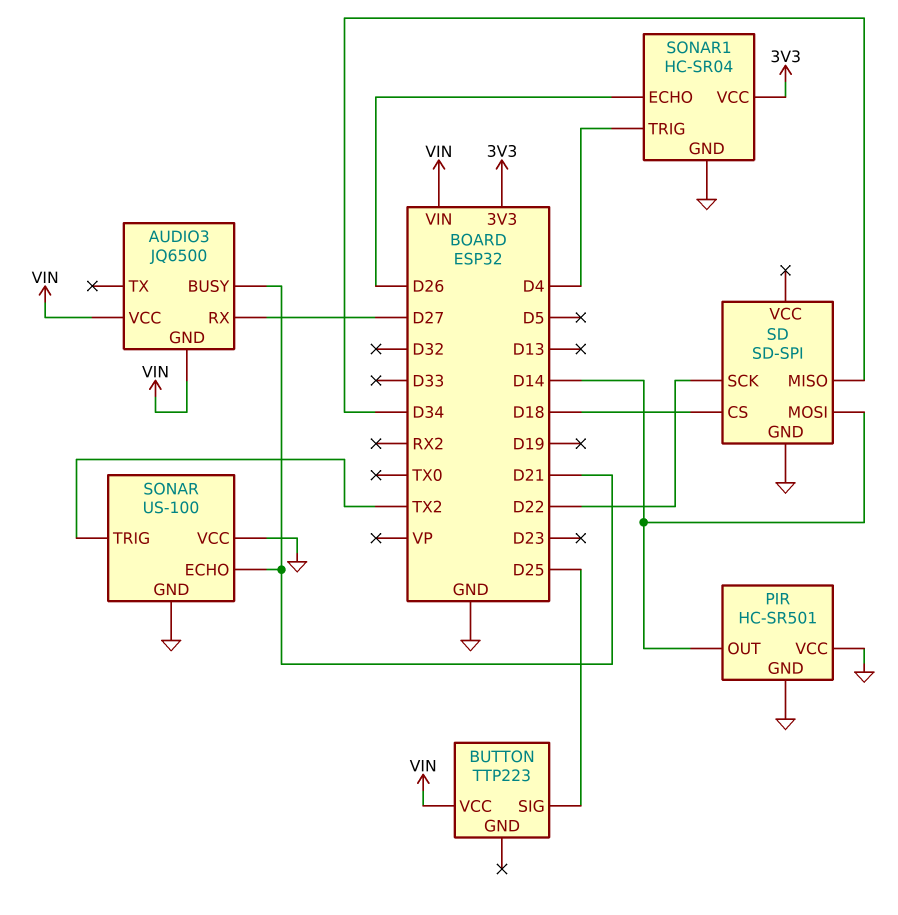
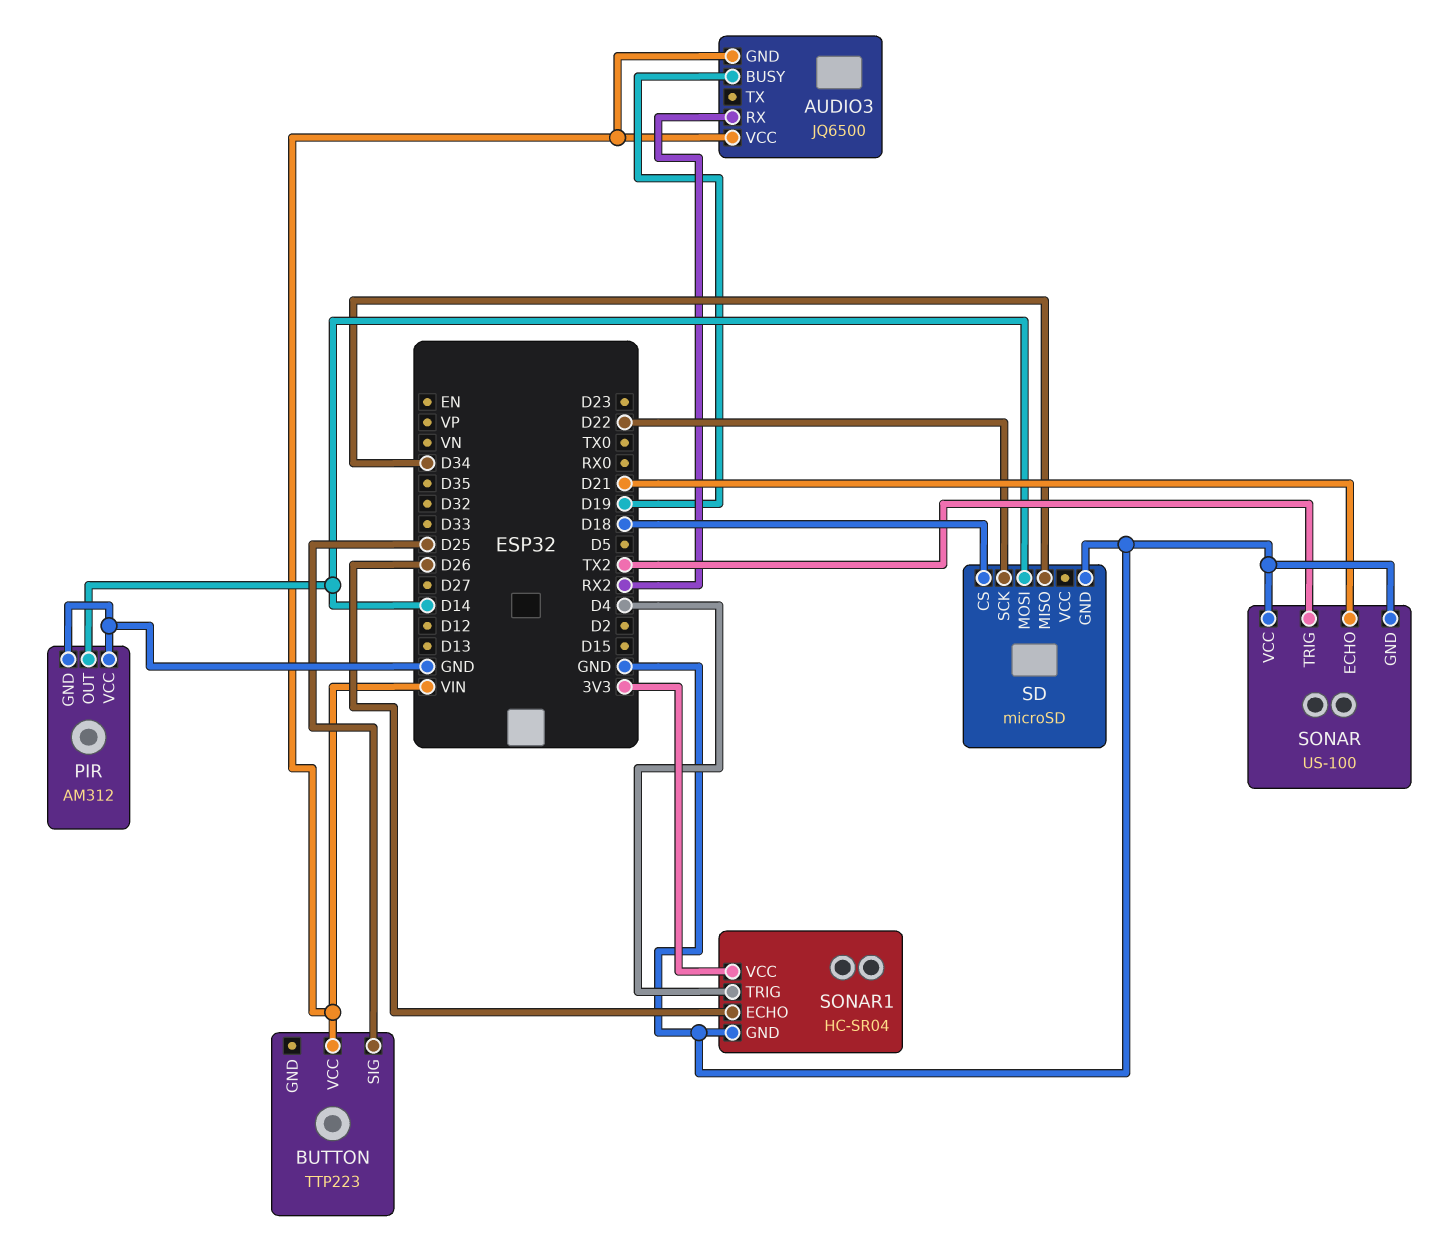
AUDIO3 pin BUSY: D21 -> D19
AUDIO3 pin RX: D27 -> RX2
PIR: HC-SR501 -> AM312
SD: SD-SPI -> microSD

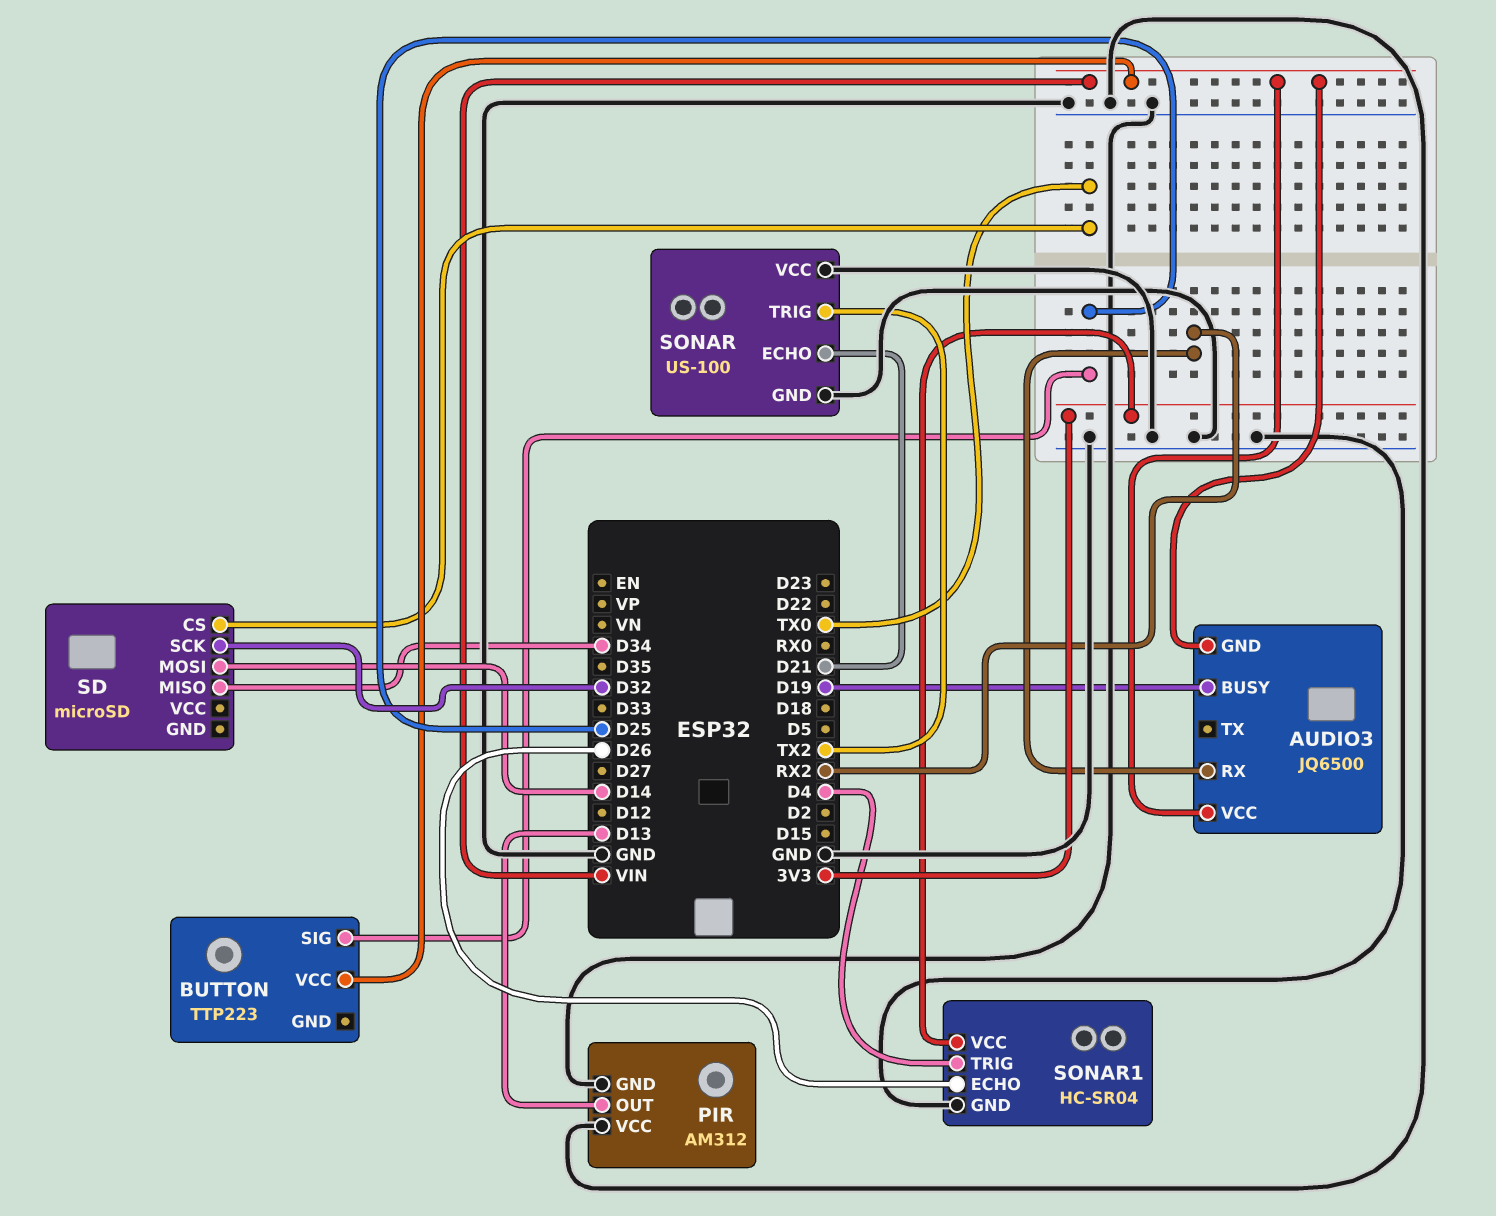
PIR pin OUT: D14 -> D13
SD pin CS: D18 -> TX0
SD pin GND: GND -> none
SD pin SCK: D22 -> D32

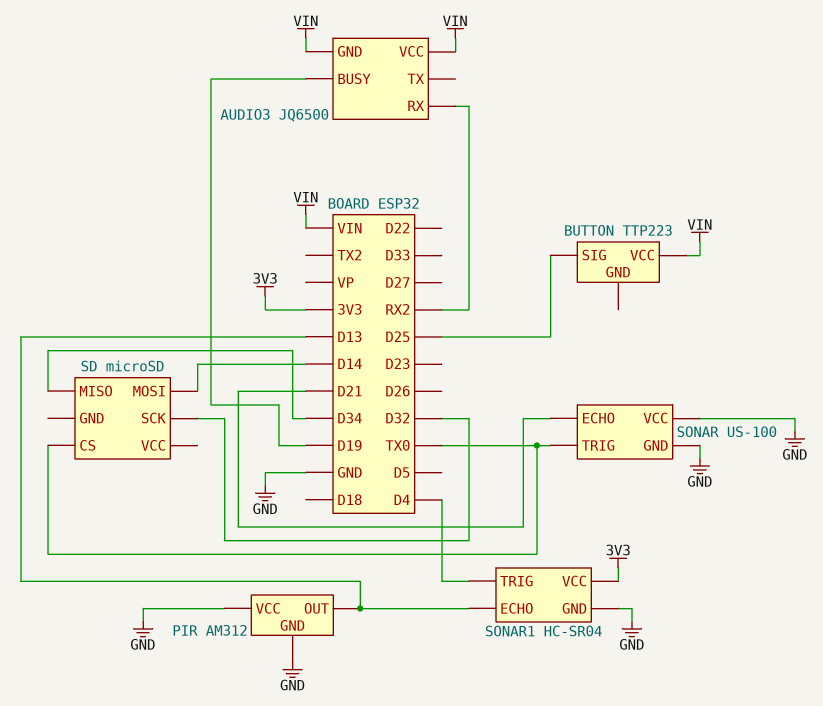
SONAR pin TRIG: TX2 -> TX0
SONAR1 pin ECHO: D26 -> D13

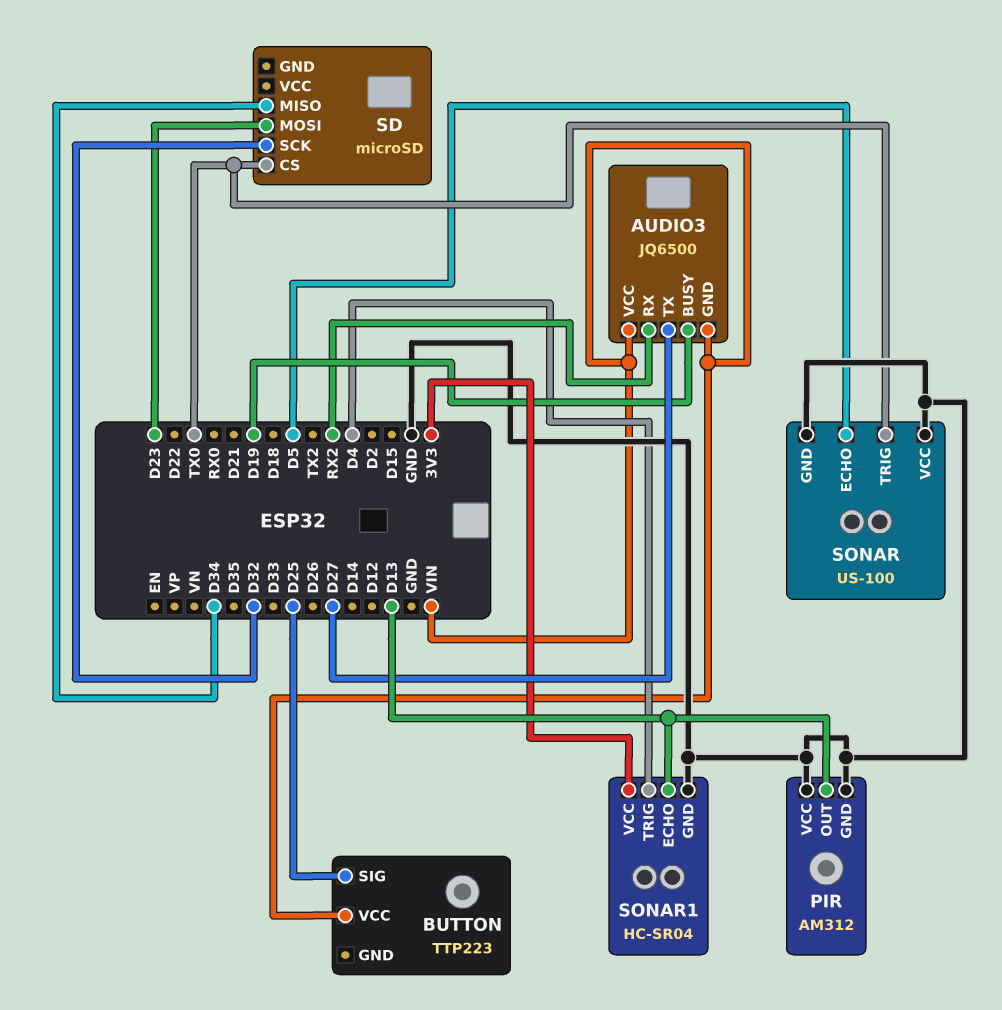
AUDIO3 pin TX: none -> D27
SD pin MOSI: D14 -> D23
SONAR pin ECHO: D21 -> D5

